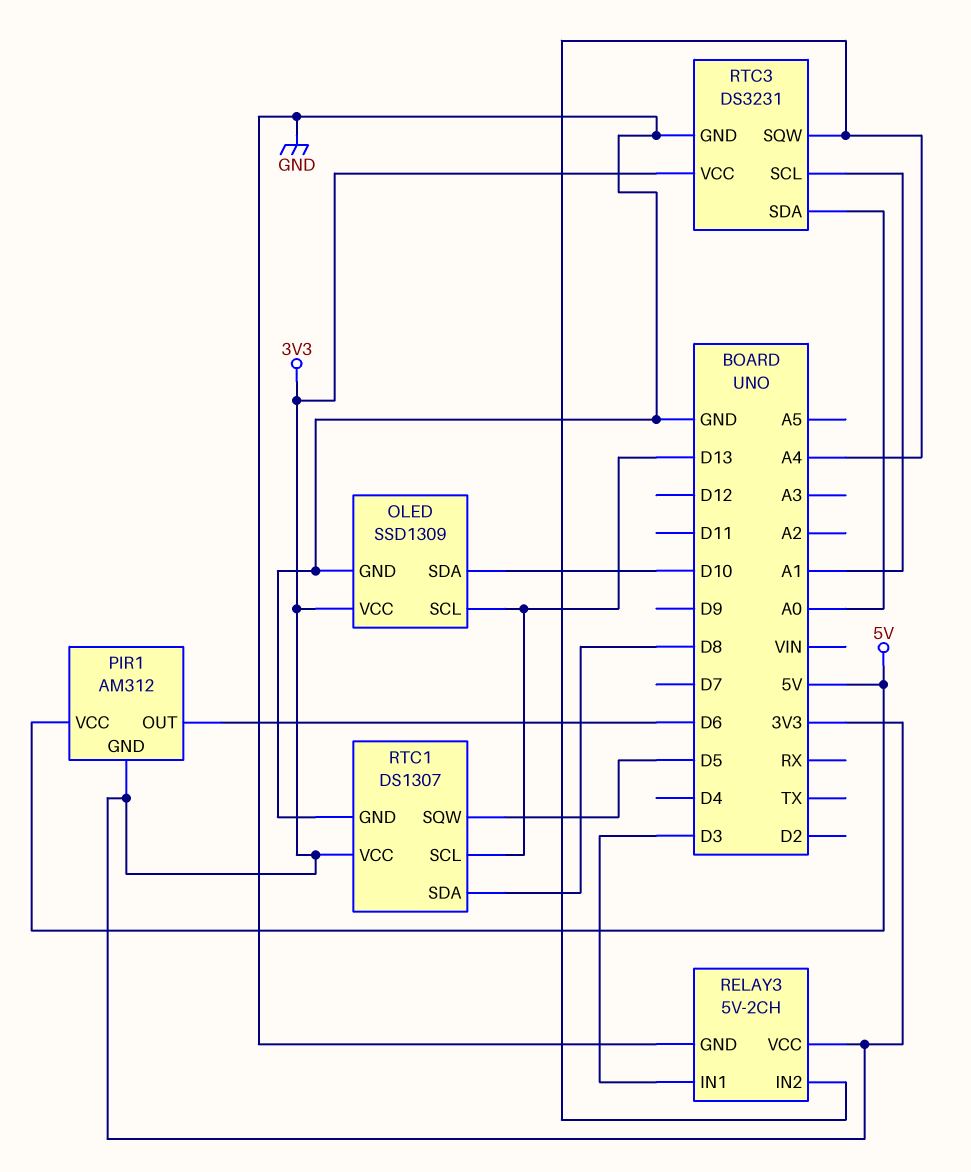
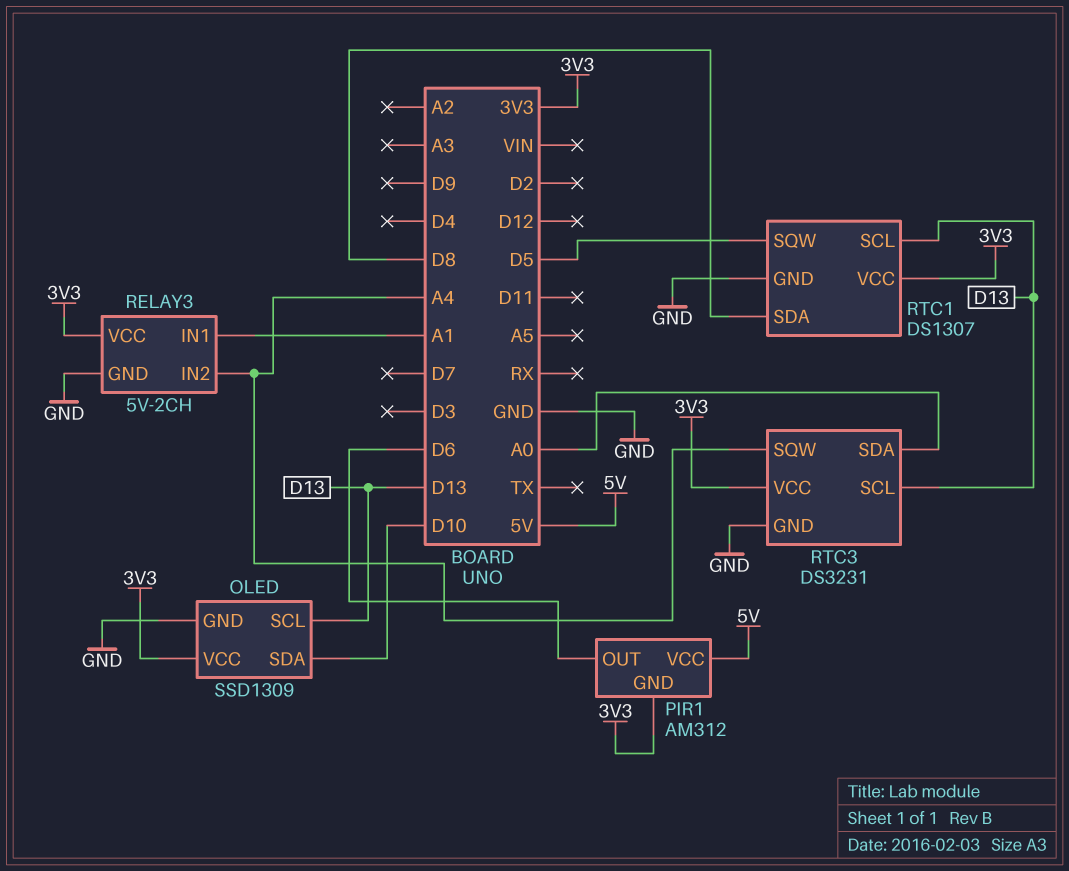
RELAY3 pin IN1: D3 -> A1
RTC3 pin SCL: A1 -> D13

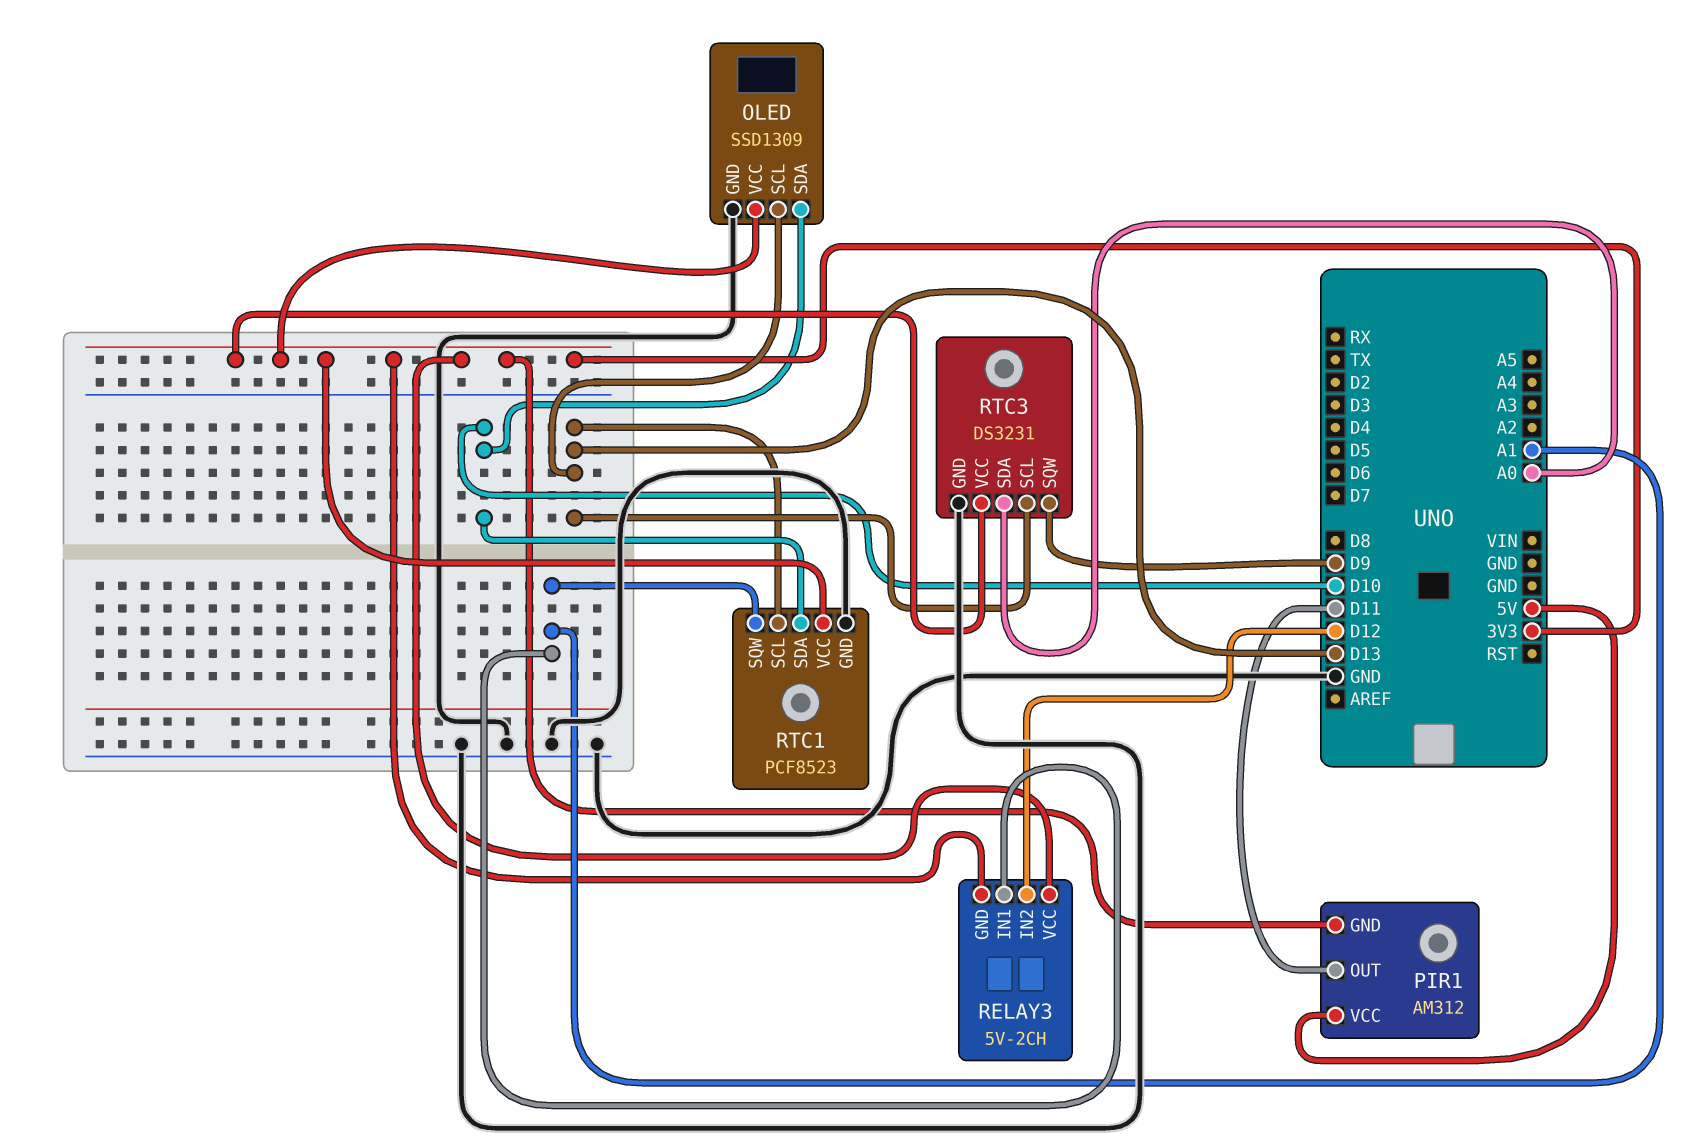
PIR1 pin OUT: D6 -> D11
RELAY3 pin GND: GND -> 3V3
RELAY3 pin IN2: A4 -> D12
RTC1: DS1307 -> PCF8523
RTC1 pin SDA: D8 -> D10
RTC1 pin SQW: D5 -> A1
RTC3 pin SQW: A4 -> D9

